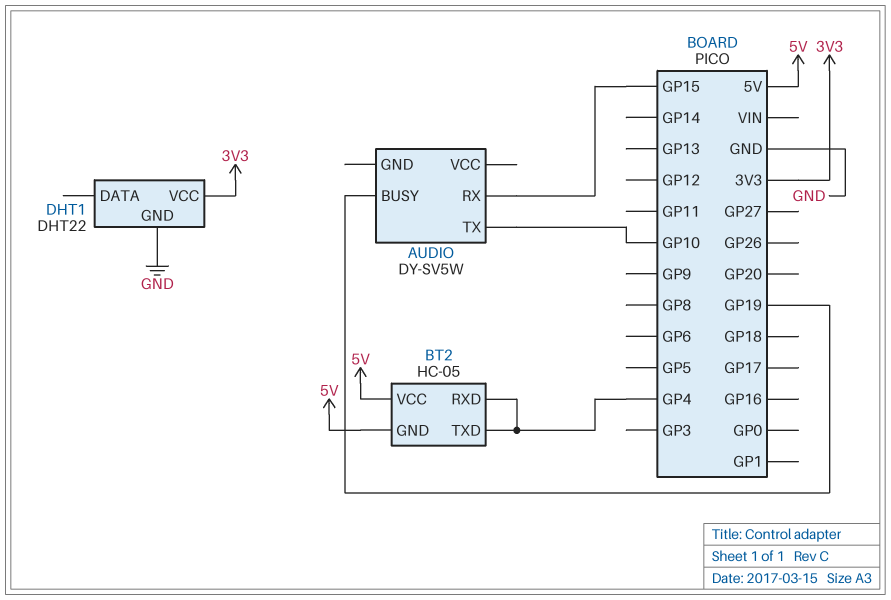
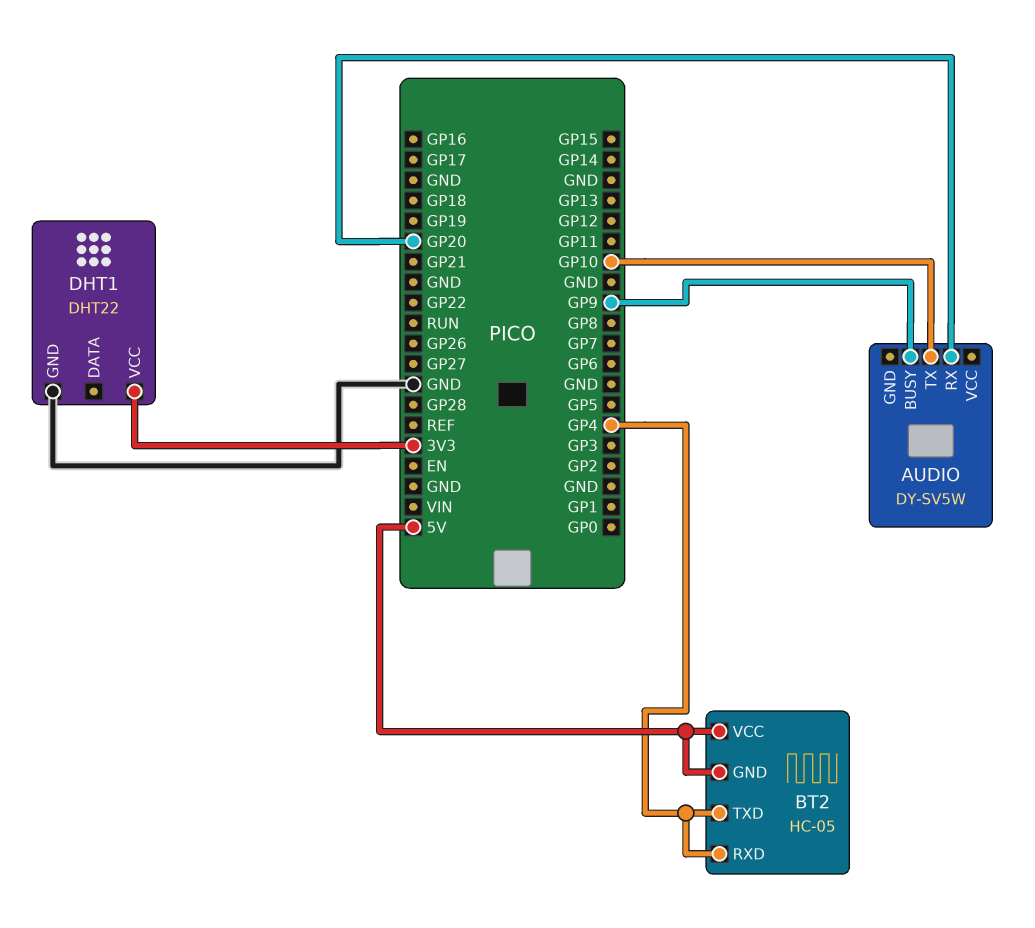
AUDIO pin BUSY: GP19 -> GP9
AUDIO pin RX: GP15 -> GP20

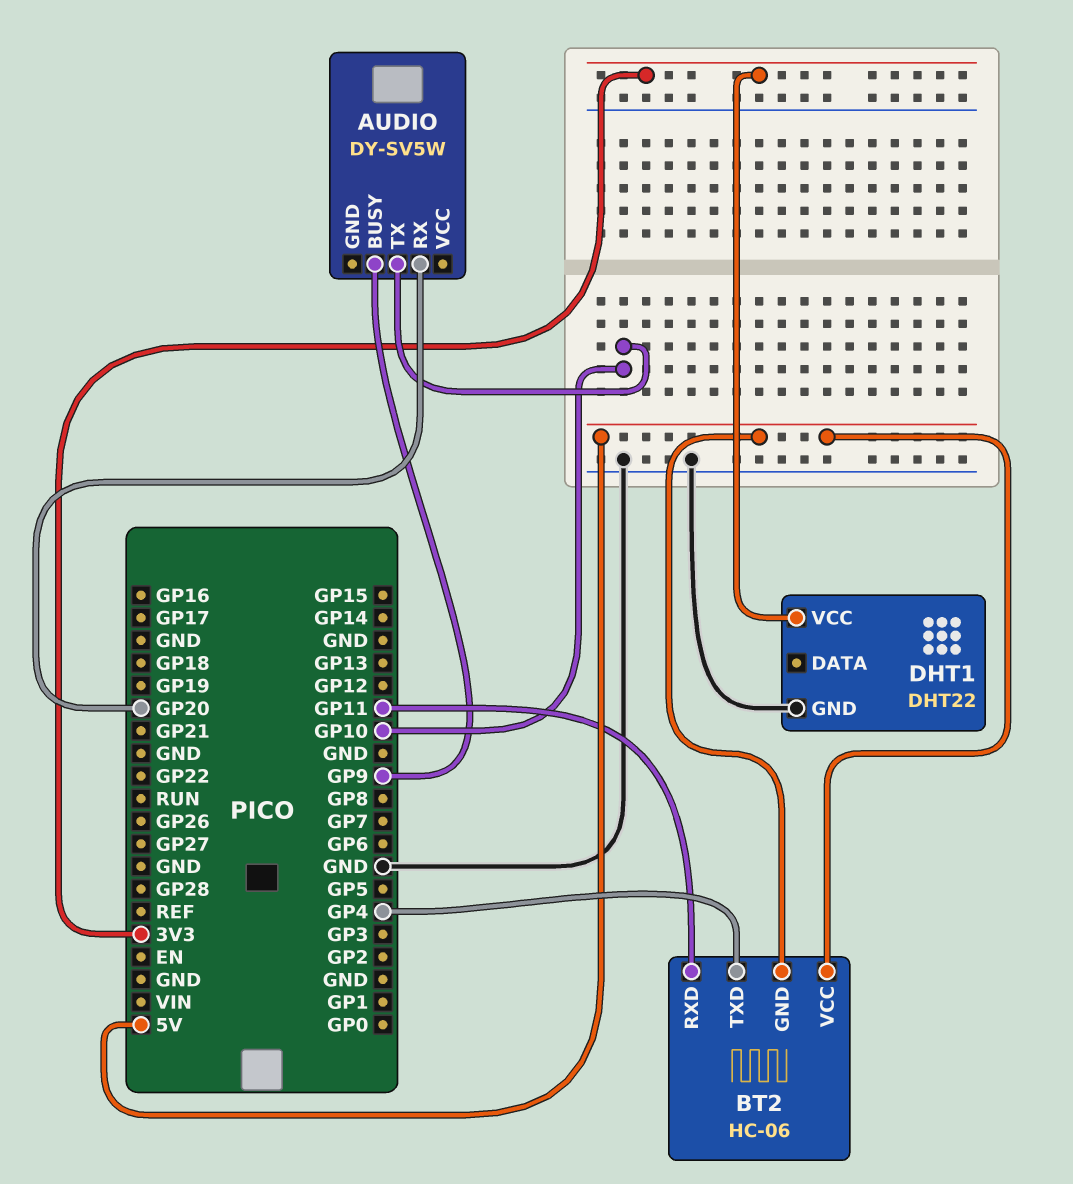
BT2: HC-05 -> HC-06
BT2 pin RXD: GP4 -> GP11

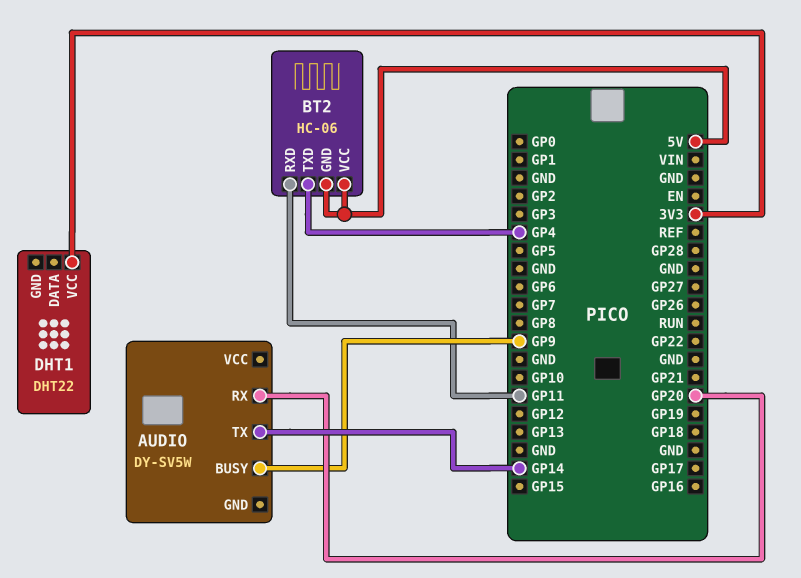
AUDIO pin TX: GP10 -> GP14
DHT1 pin GND: GND -> none

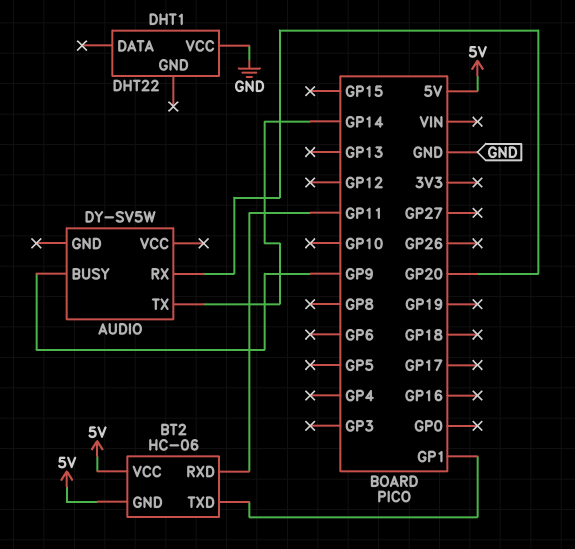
BT2 pin TXD: GP4 -> GP1
DHT1 pin VCC: 3V3 -> GND

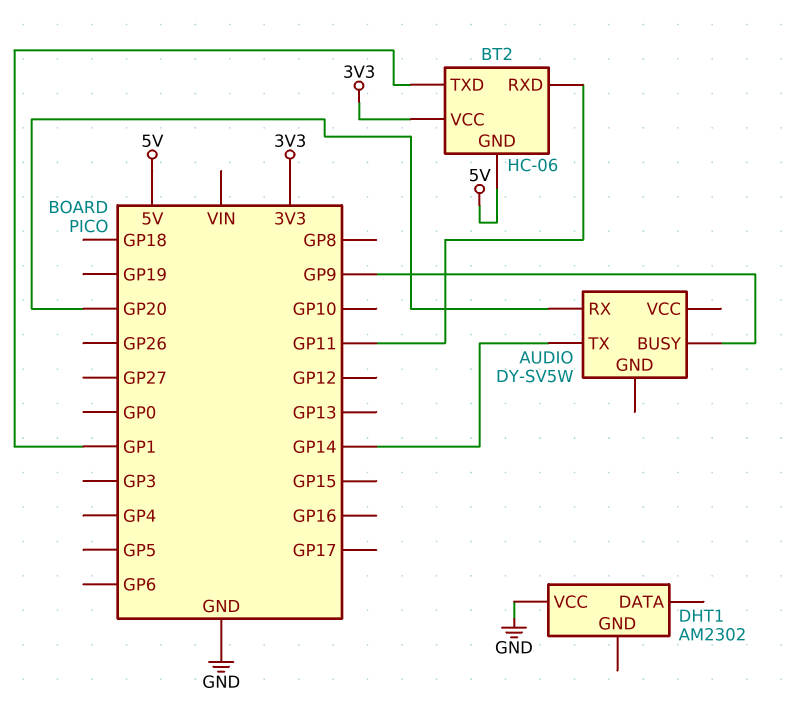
BT2 pin VCC: 5V -> 3V3
DHT1: DHT22 -> AM2302

